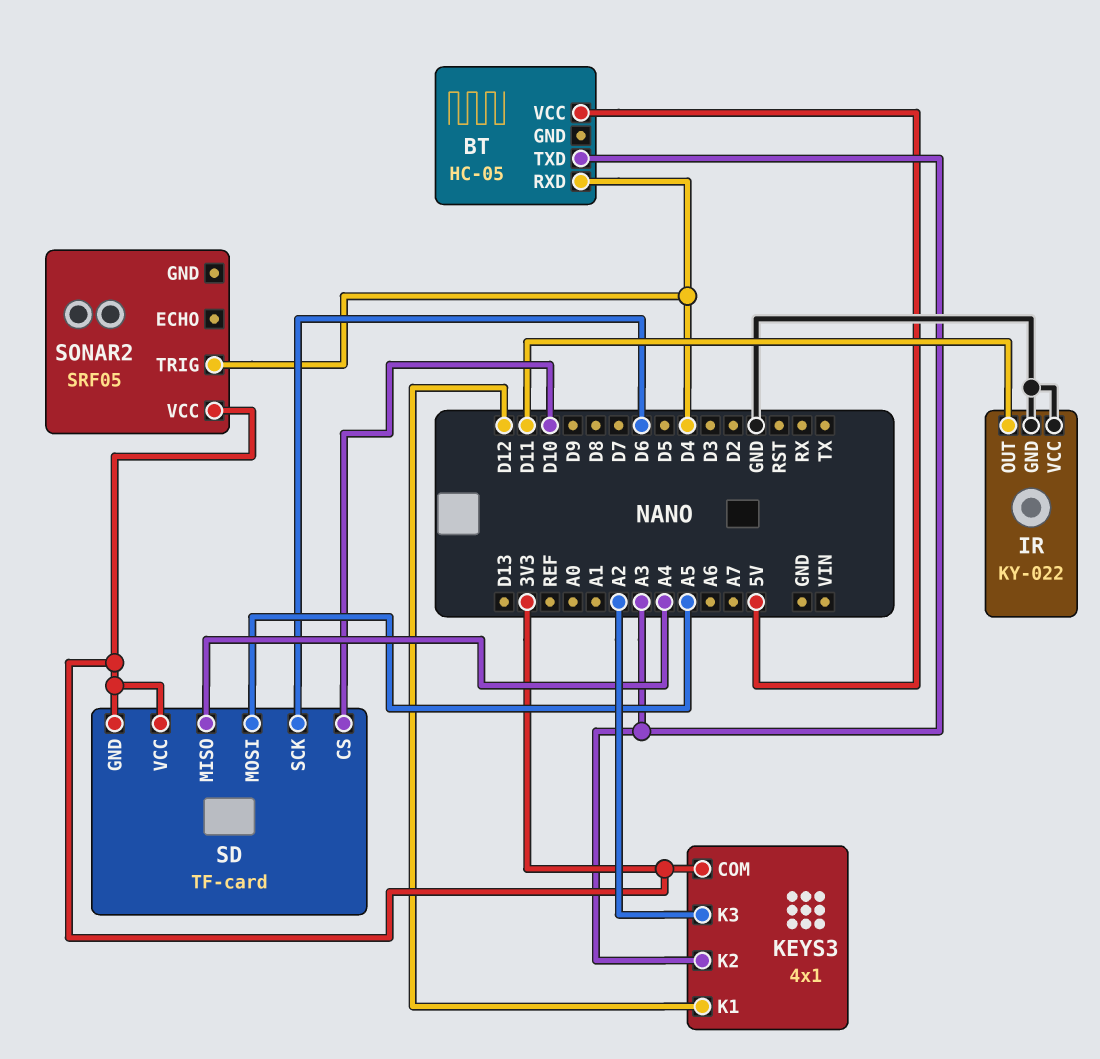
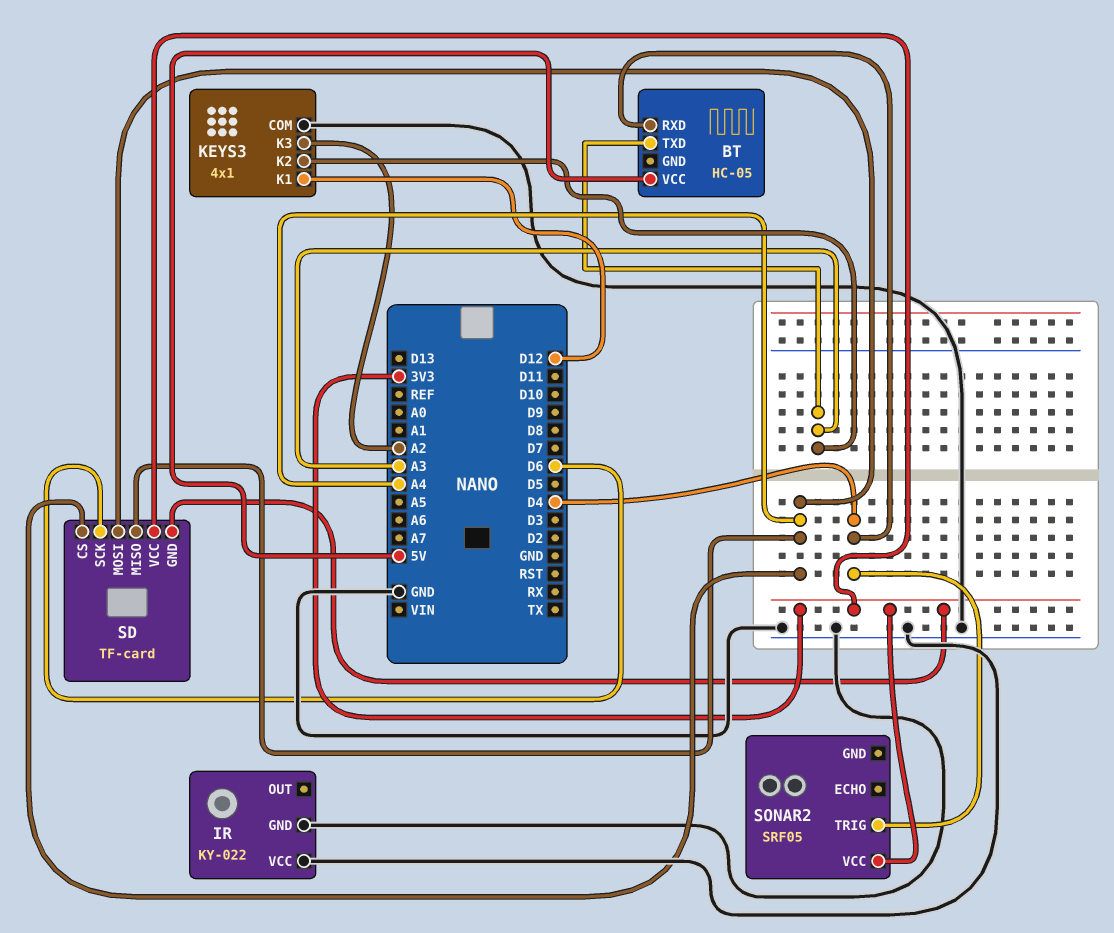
IR pin OUT: D11 -> none
KEYS3 pin COM: 3V3 -> GND
SD pin CS: D10 -> A4
SD pin MOSI: A5 -> A4

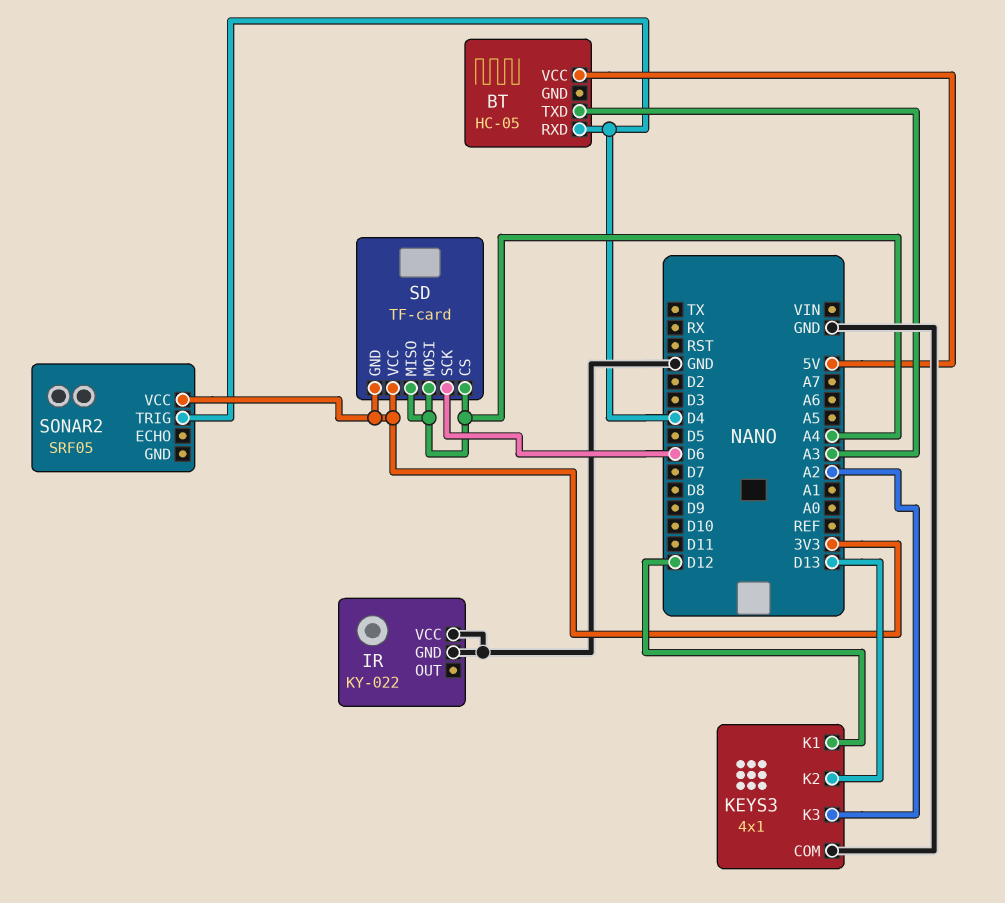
KEYS3 pin K2: A3 -> D13

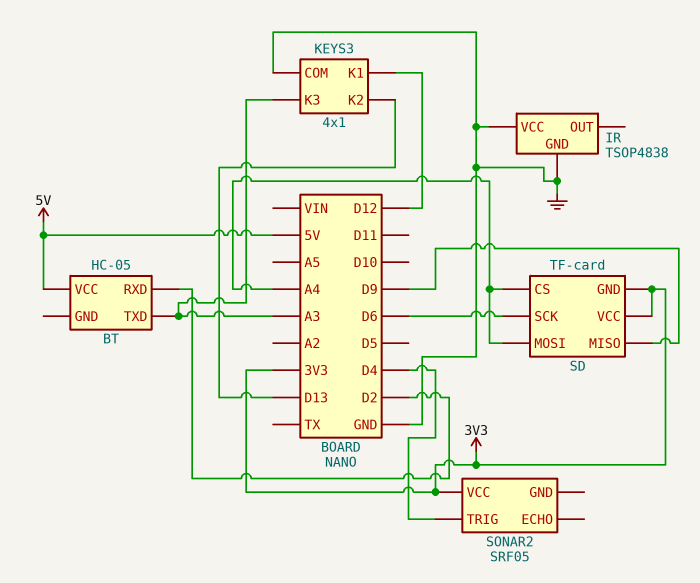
BT pin RXD: D4 -> D2
IR: KY-022 -> TSOP4838
KEYS3 pin K3: A2 -> A3
SD pin MISO: A4 -> D9

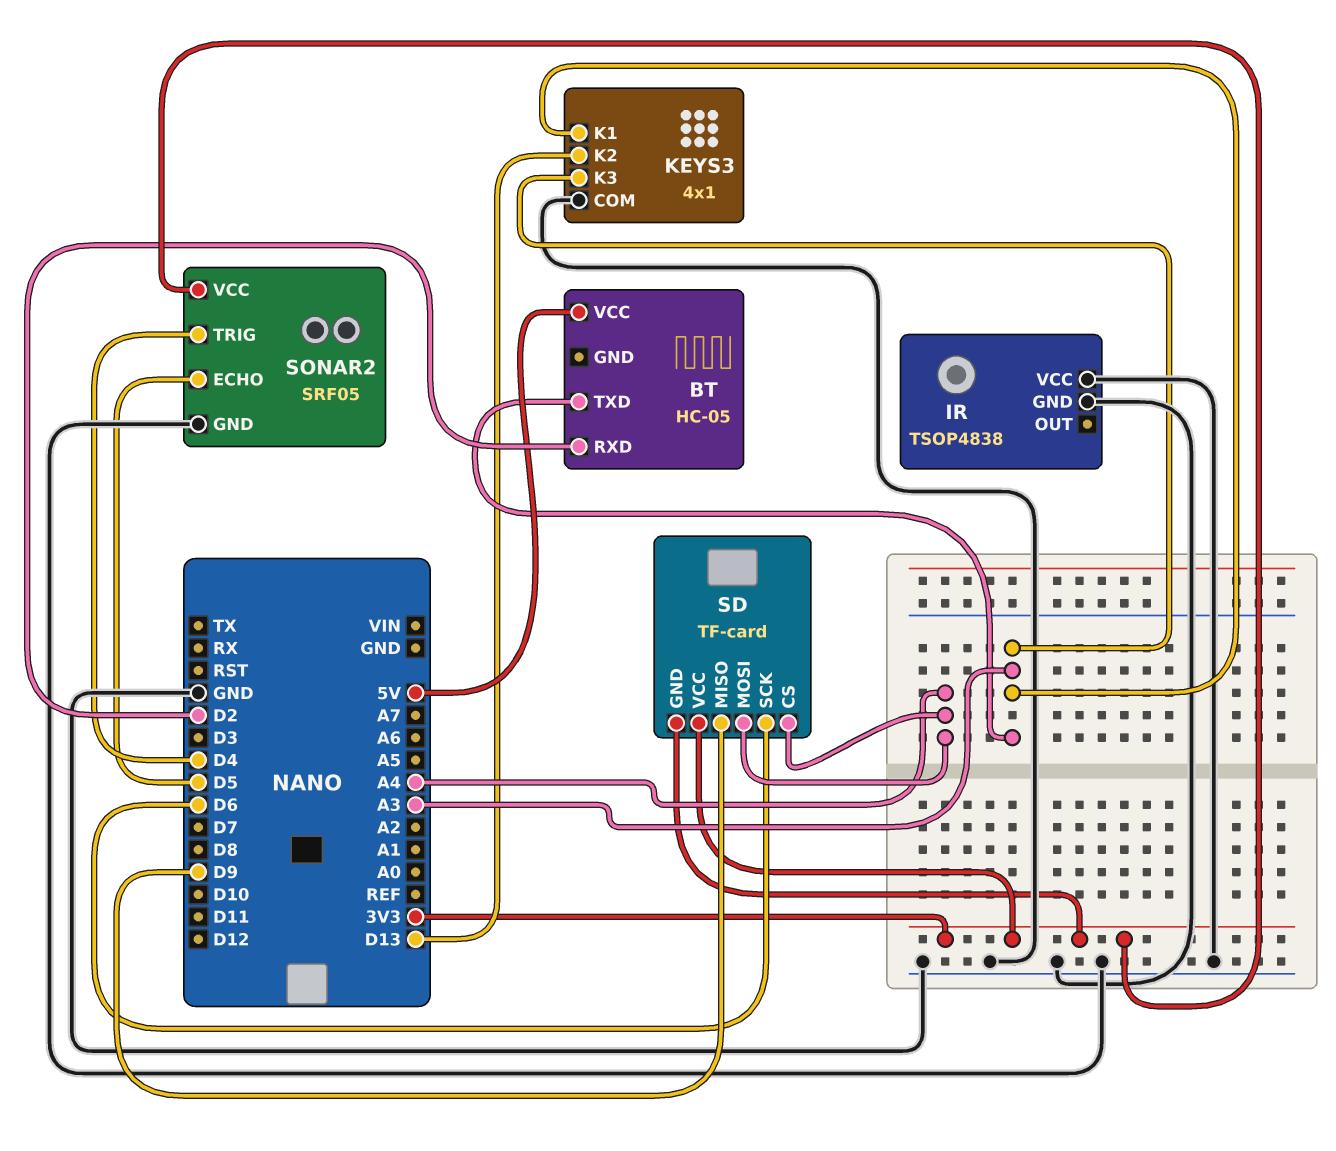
KEYS3 pin K1: D12 -> A3
SONAR2 pin ECHO: none -> D5
SONAR2 pin GND: none -> GND

